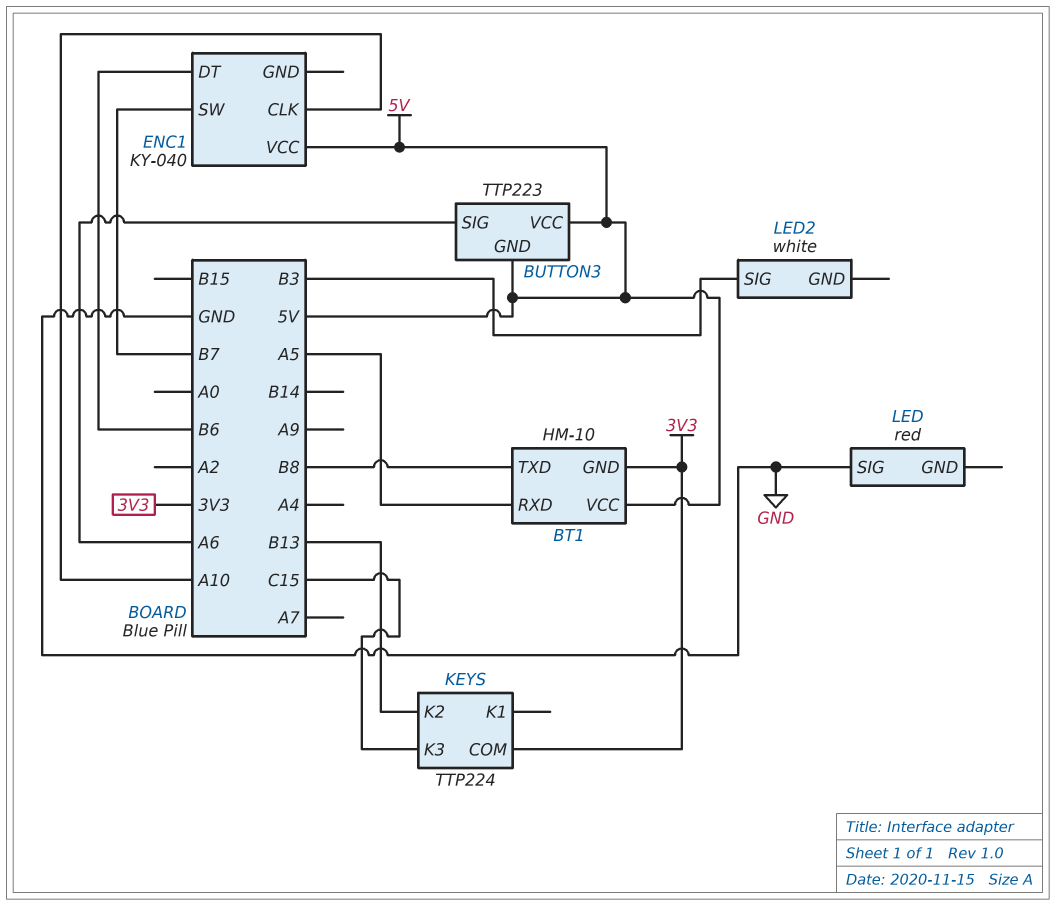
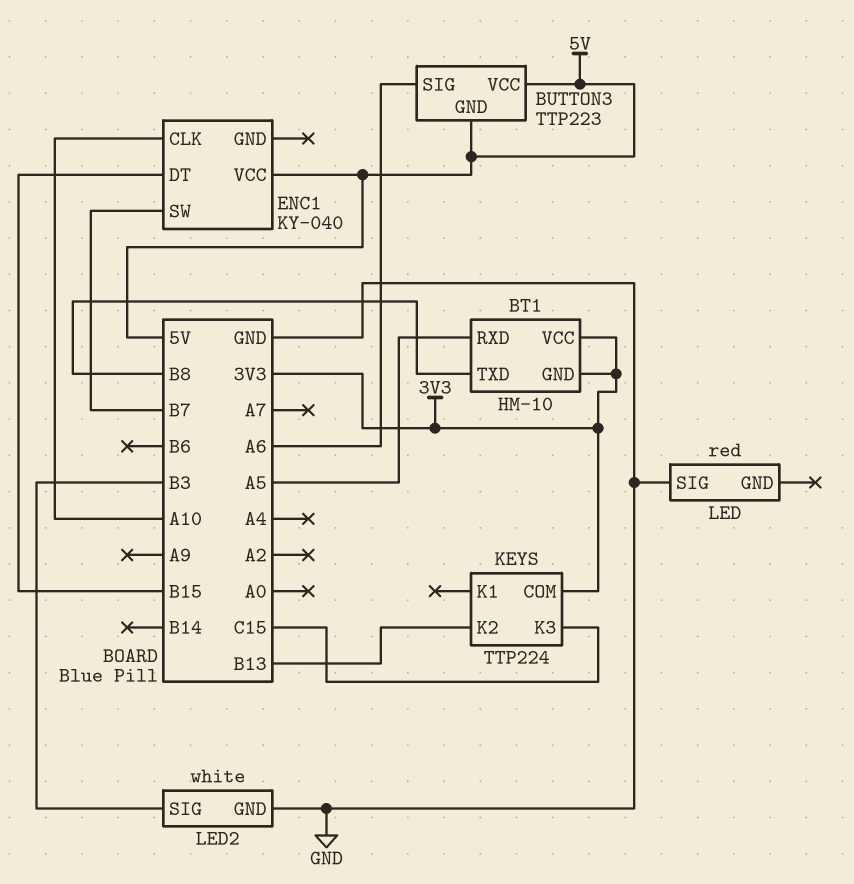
BT1 pin VCC: 5V -> 3V3
ENC1 pin DT: B6 -> B15
LED2 pin GND: none -> GND

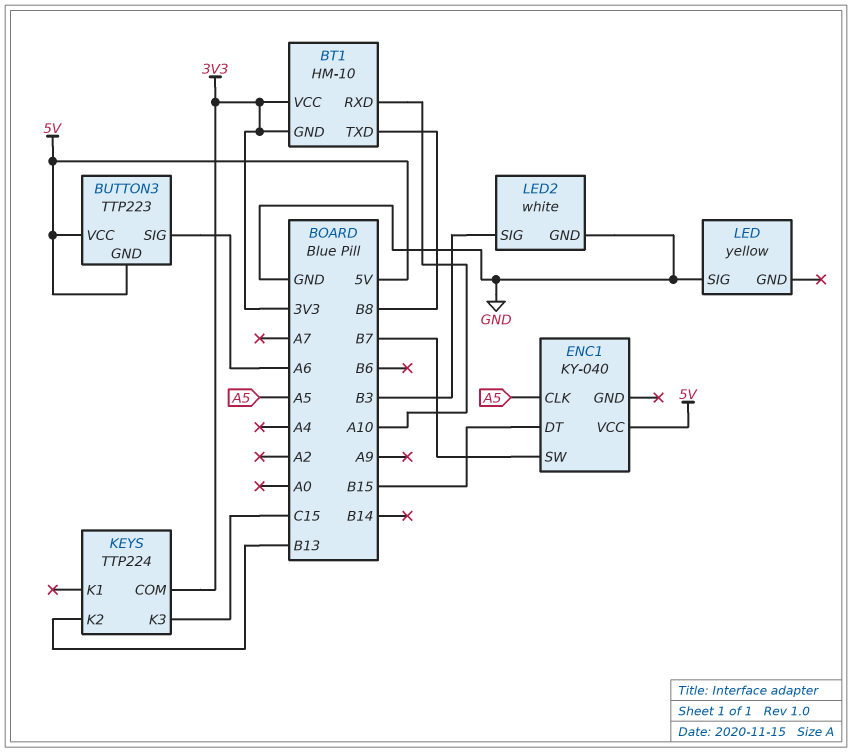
BT1 pin RXD: A5 -> A10
ENC1 pin CLK: A10 -> A5
LED: red -> yellow

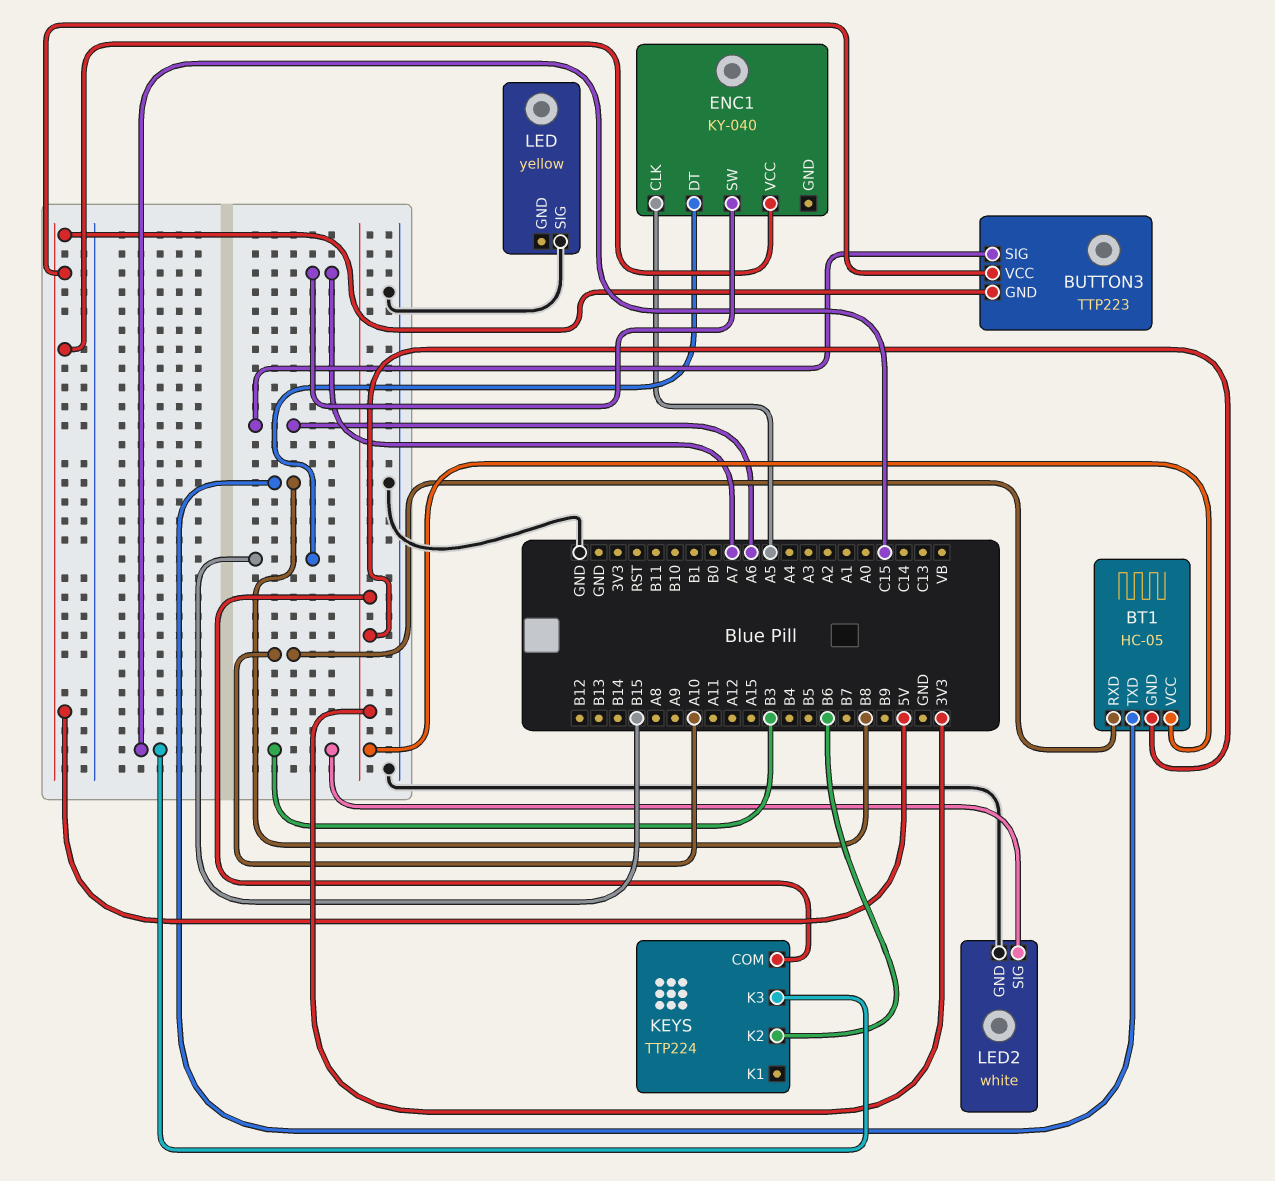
BT1: HM-10 -> HC-05
ENC1 pin SW: B7 -> A7
KEYS pin K2: B13 -> B6

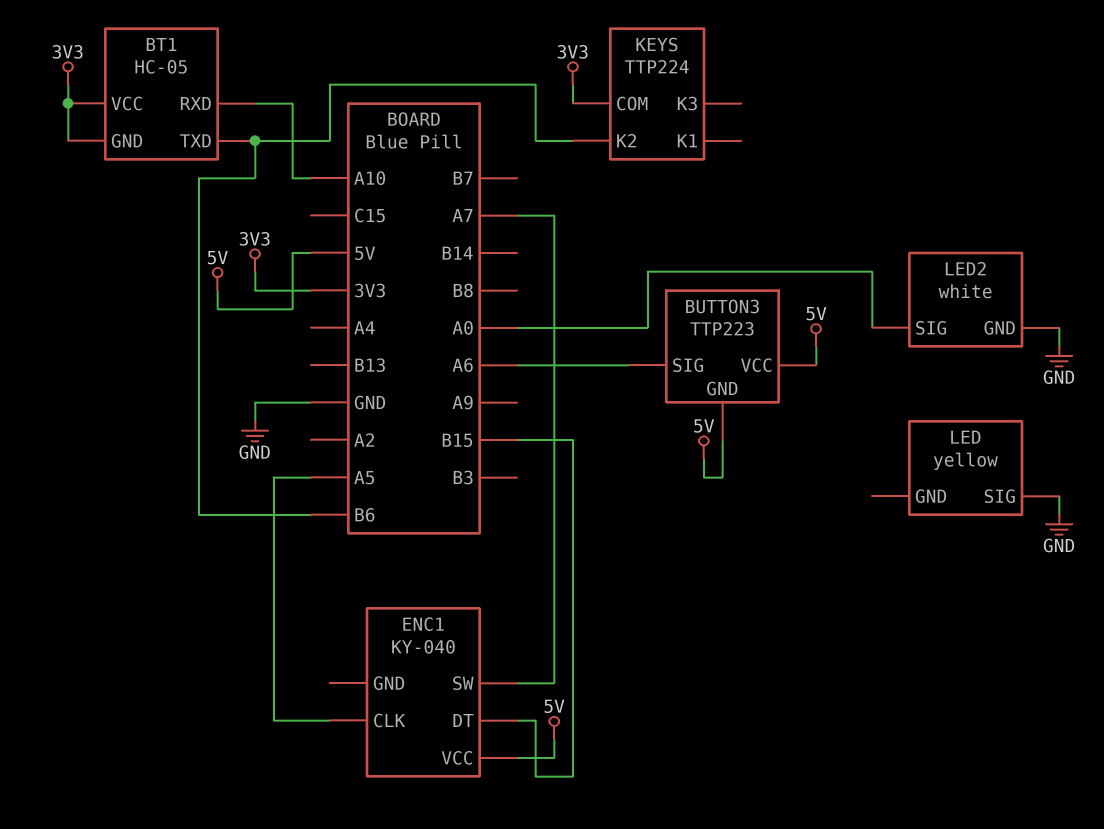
BT1 pin TXD: B8 -> B6
KEYS pin K3: C15 -> none
LED2 pin SIG: B3 -> A0

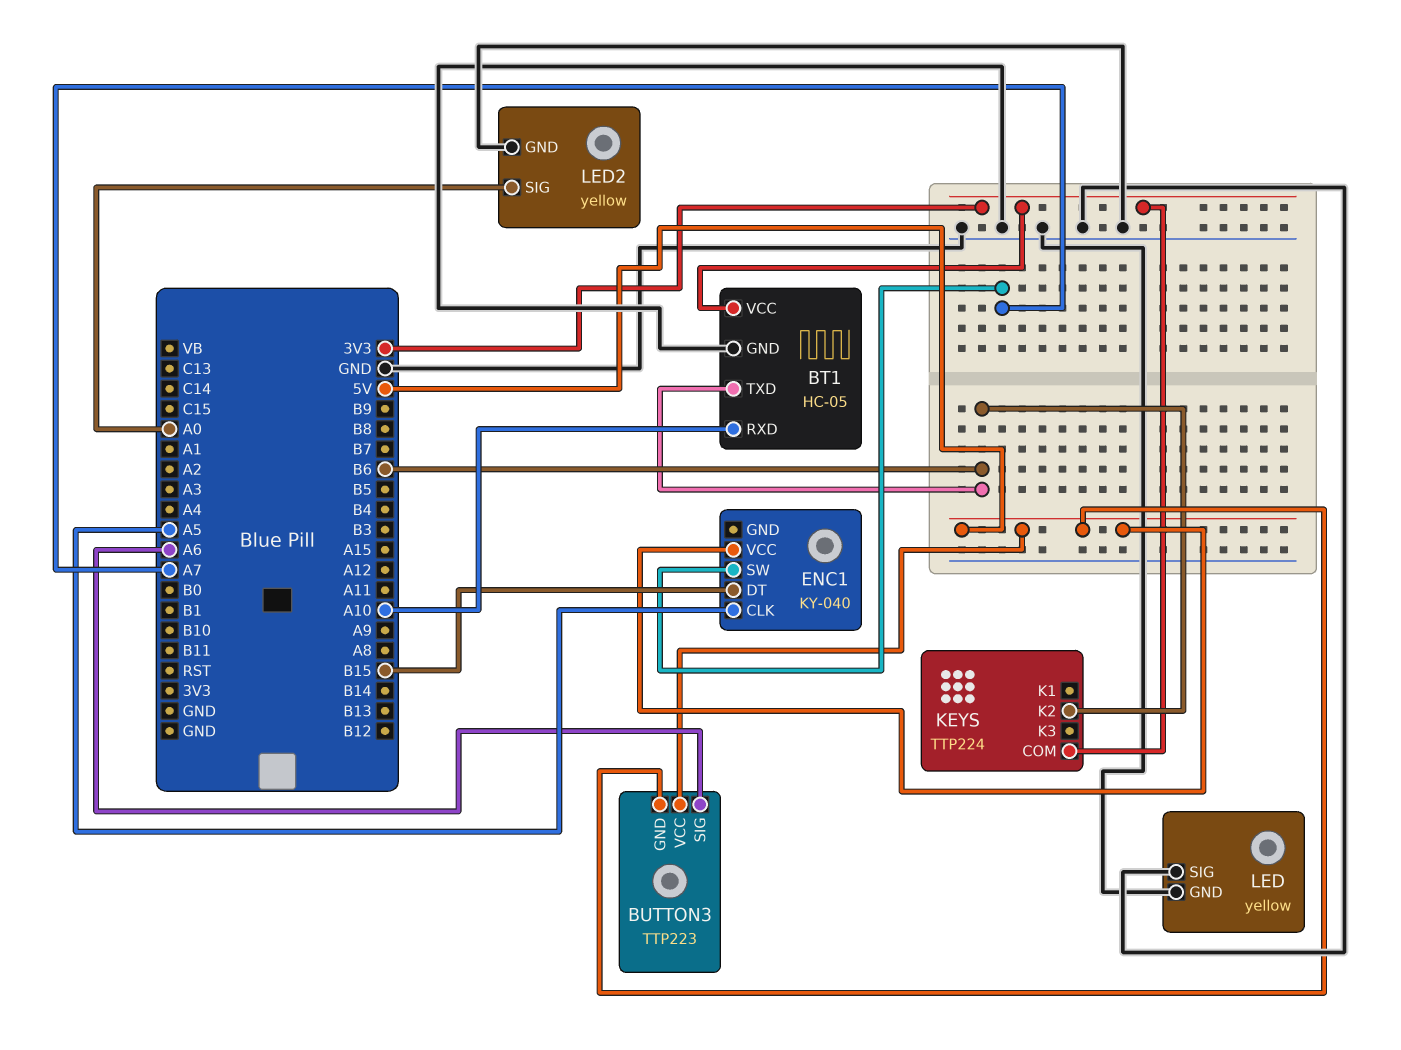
BT1 pin GND: 3V3 -> GND
LED pin GND: none -> GND
LED2: white -> yellow

